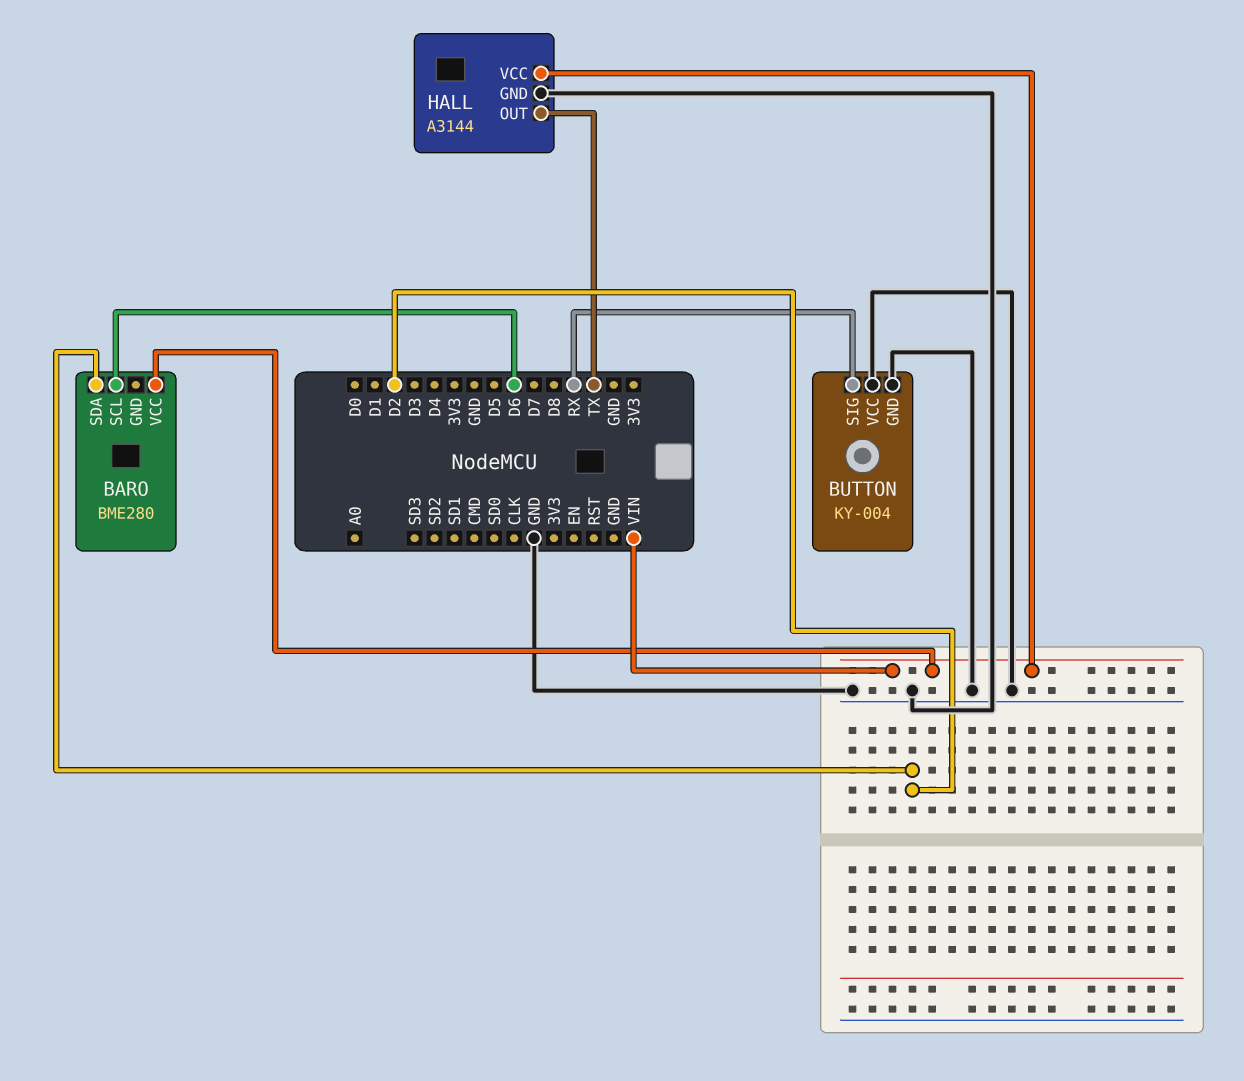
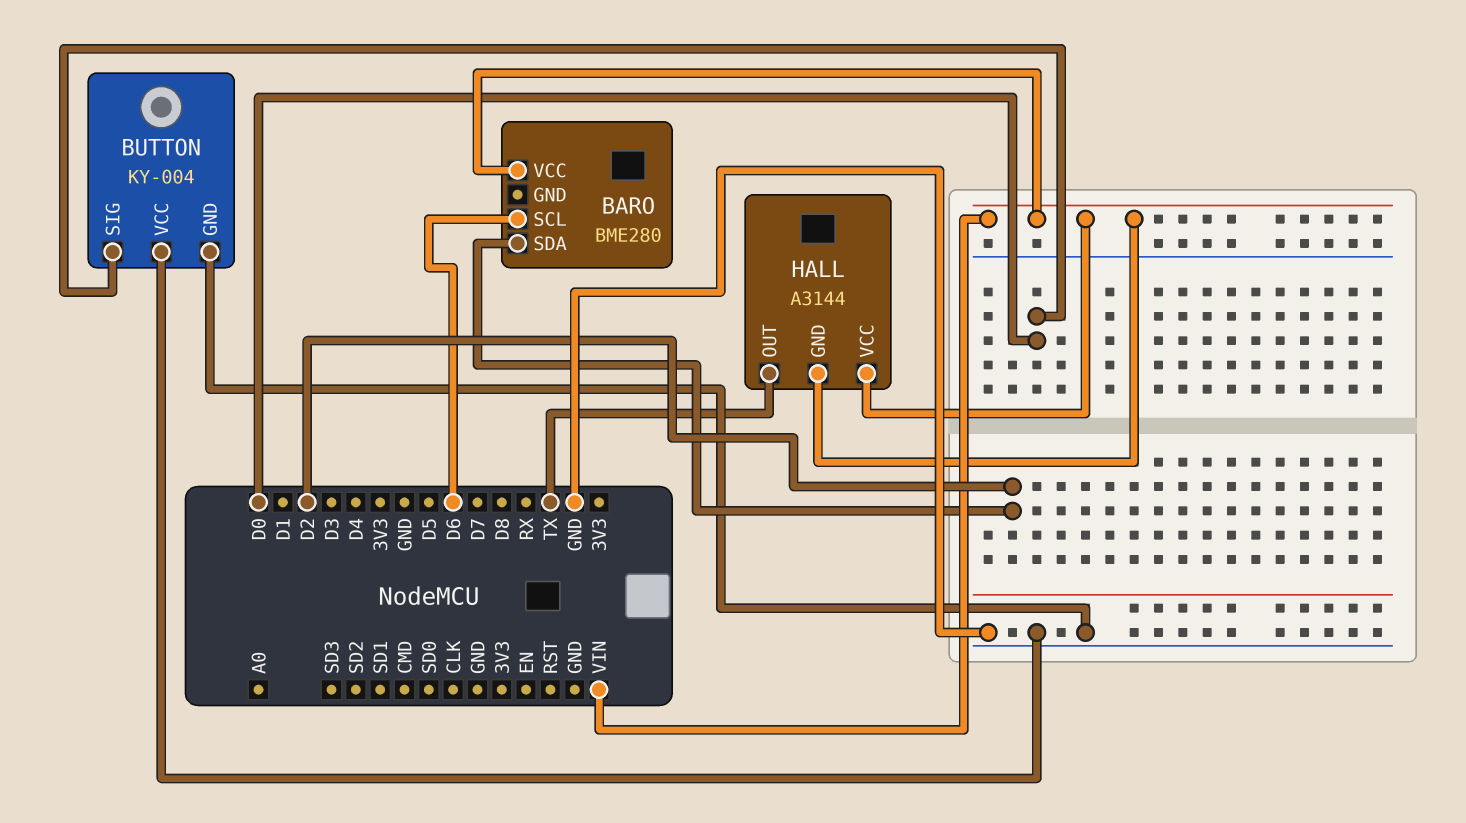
BUTTON pin SIG: RX -> D0
HALL pin GND: GND -> VIN

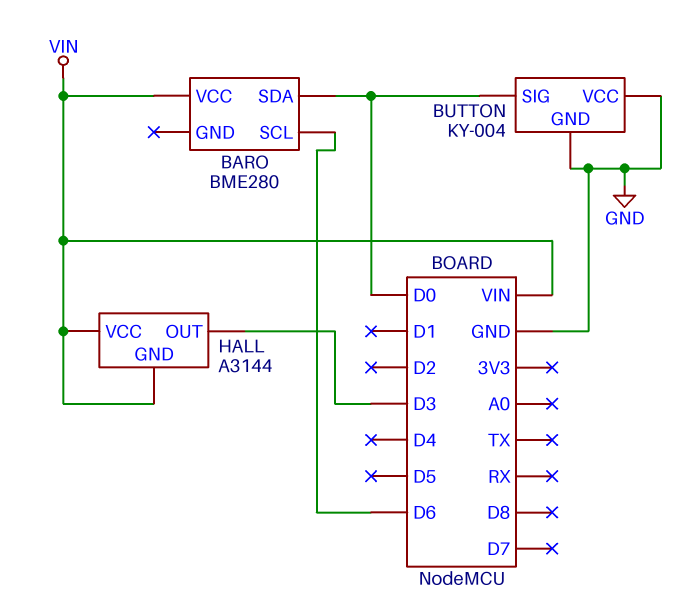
BARO pin SDA: D2 -> D0
HALL pin OUT: TX -> D3

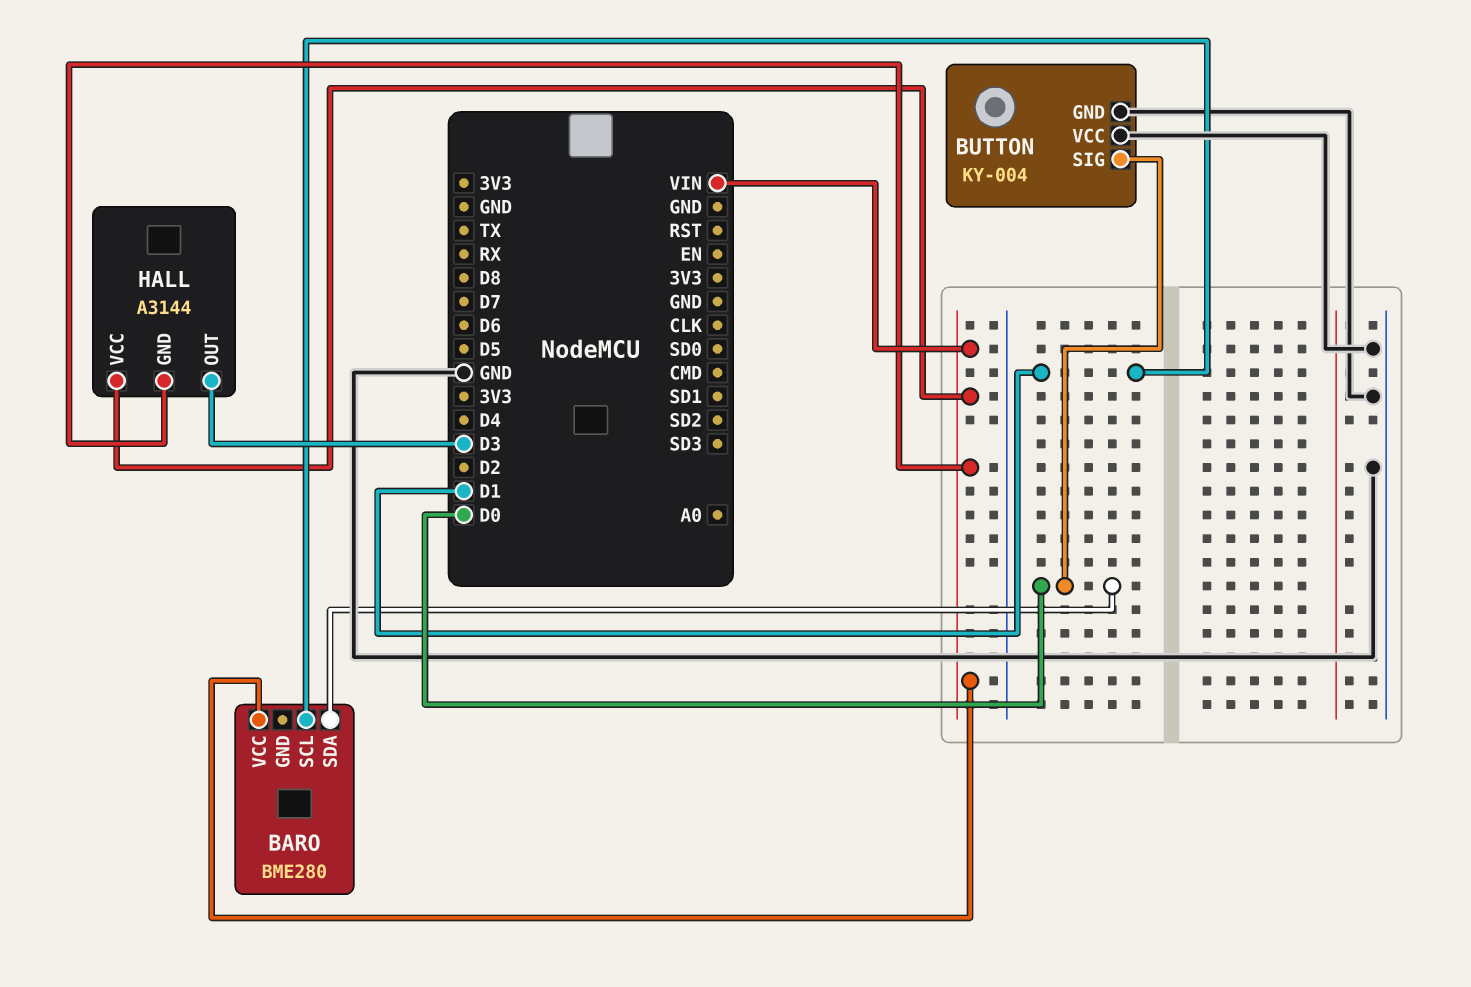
BARO pin SCL: D6 -> D1

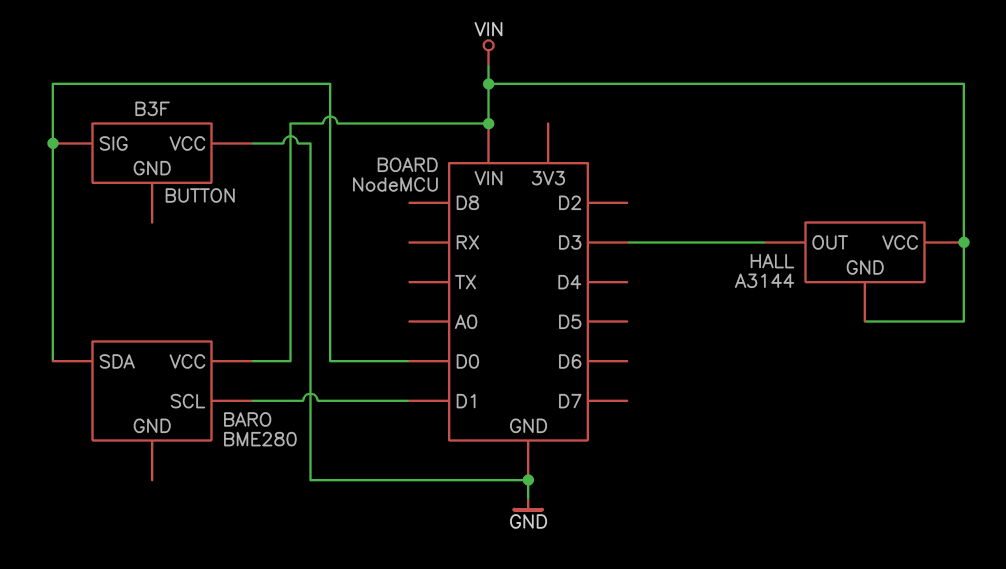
BUTTON: KY-004 -> B3F
BUTTON pin GND: GND -> none

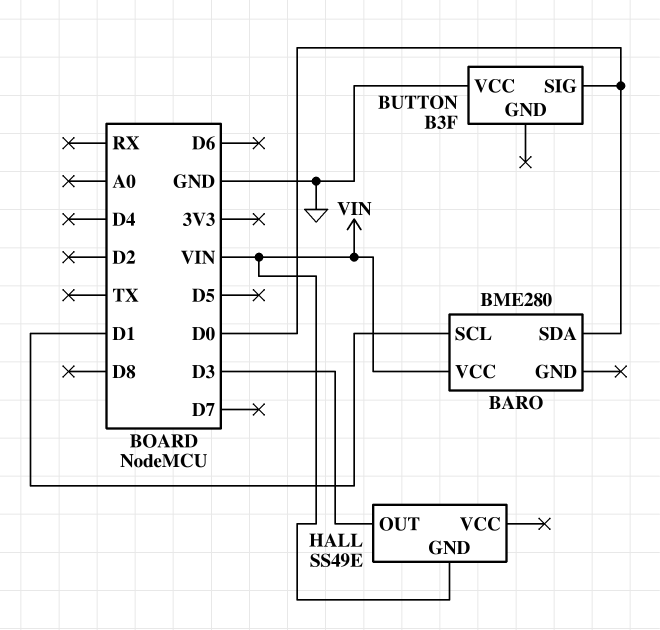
HALL: A3144 -> SS49E
HALL pin VCC: VIN -> none

